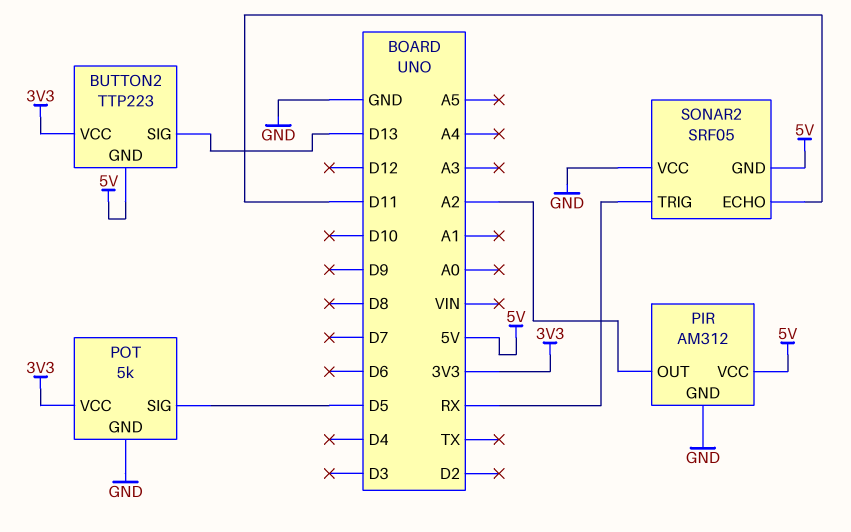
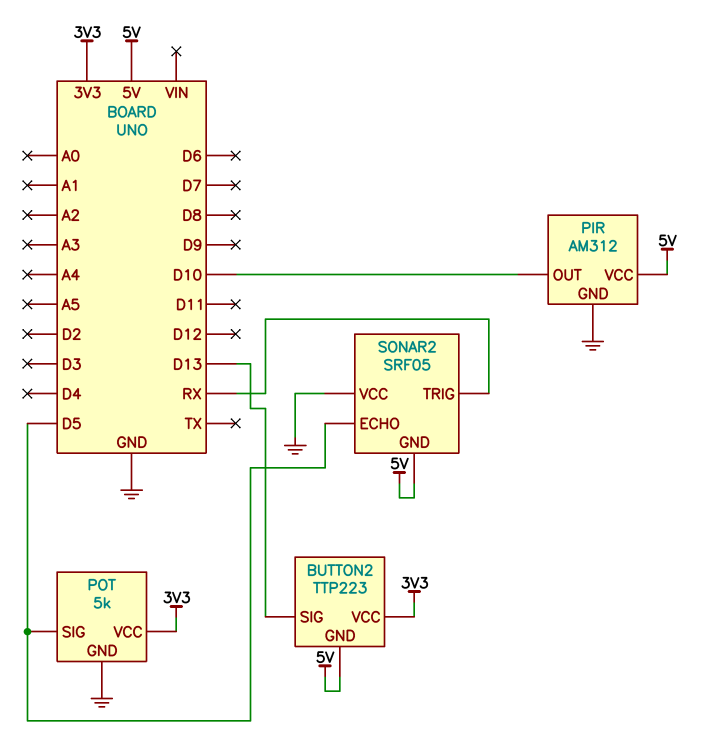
PIR pin OUT: A2 -> D10
SONAR2 pin ECHO: D11 -> D5

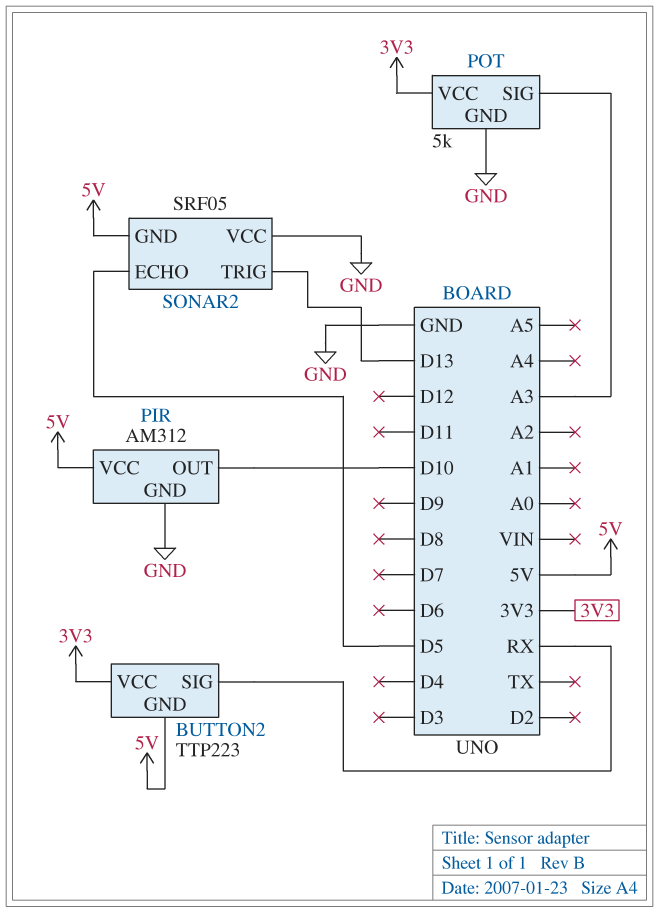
BUTTON2 pin SIG: D13 -> RX
POT pin SIG: D5 -> A3
SONAR2 pin TRIG: RX -> D13

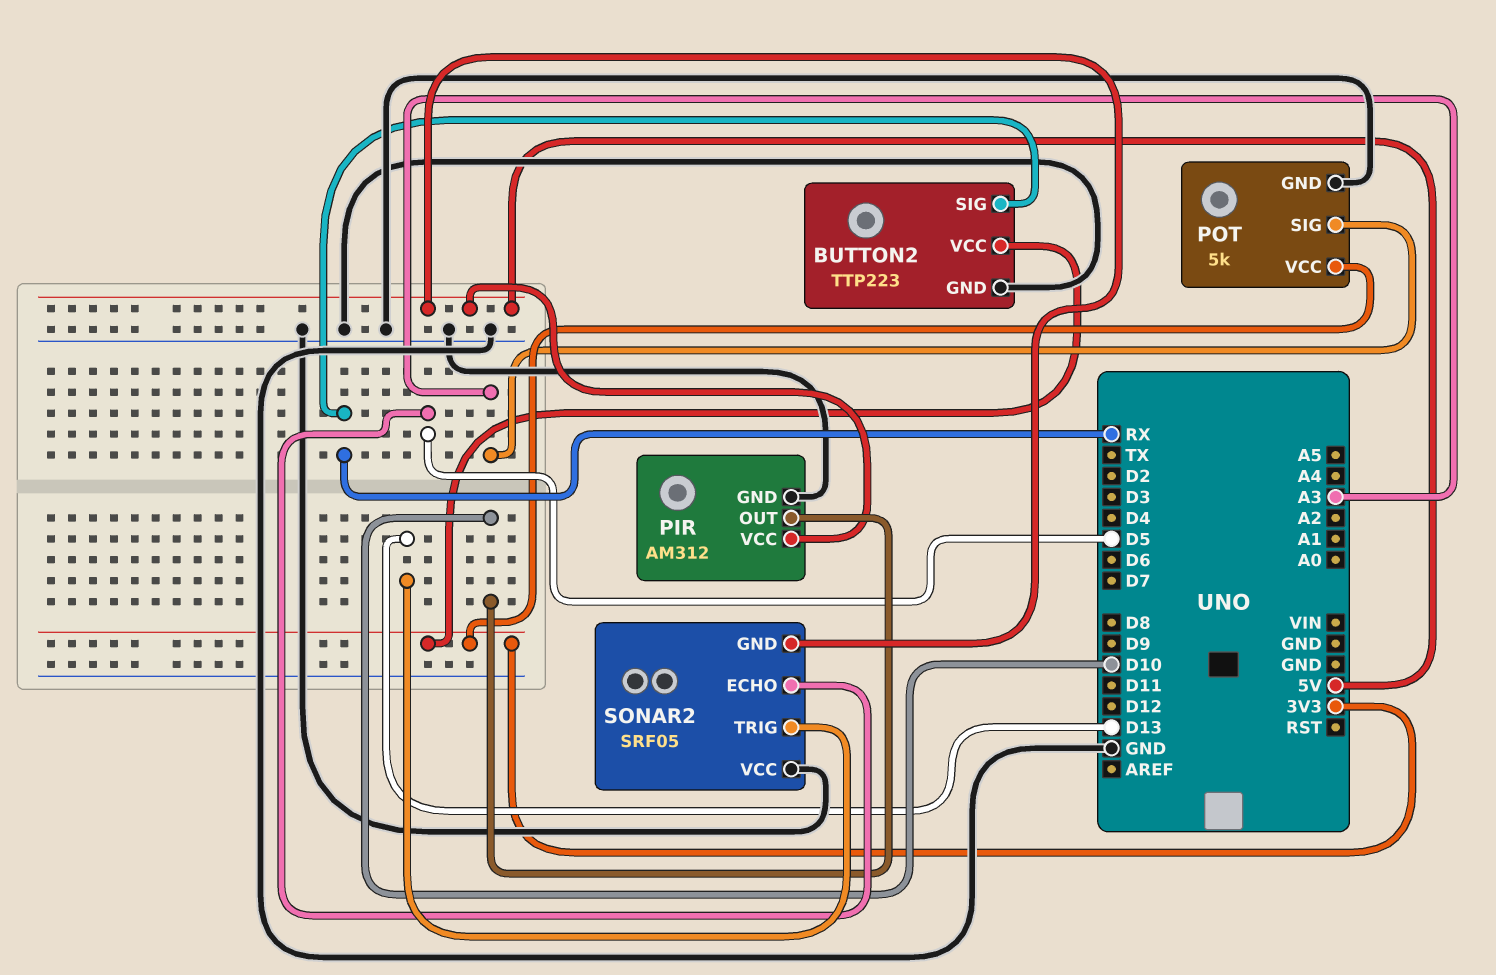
BUTTON2 pin GND: 5V -> GND

